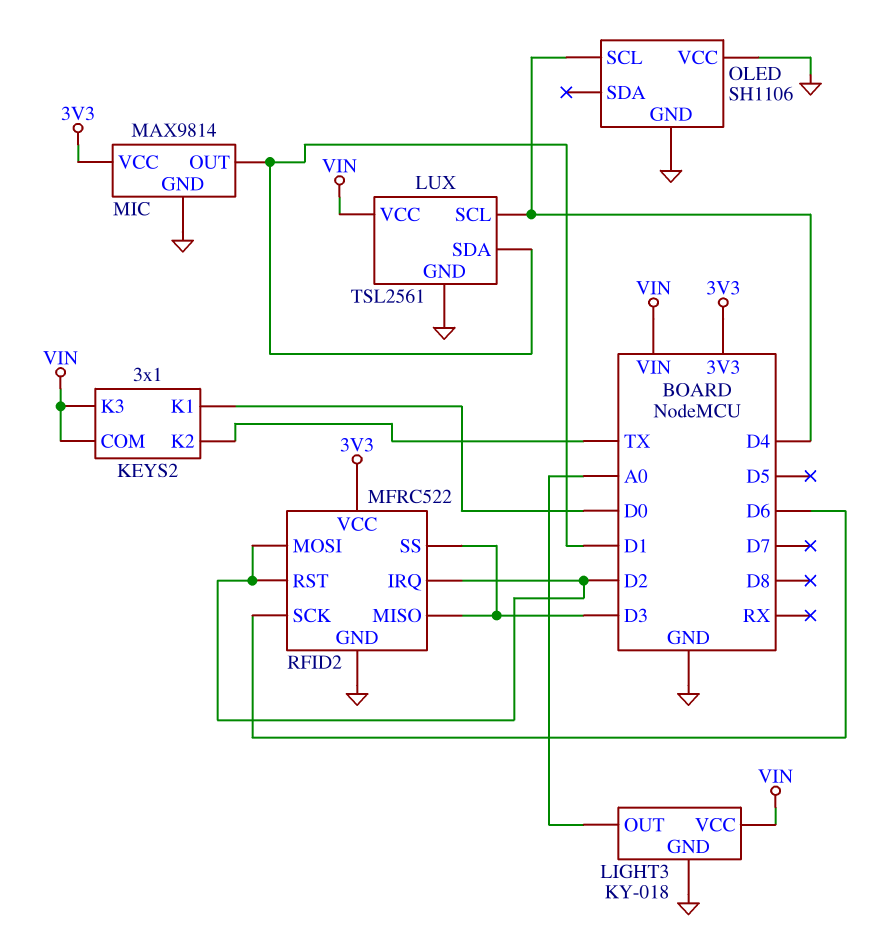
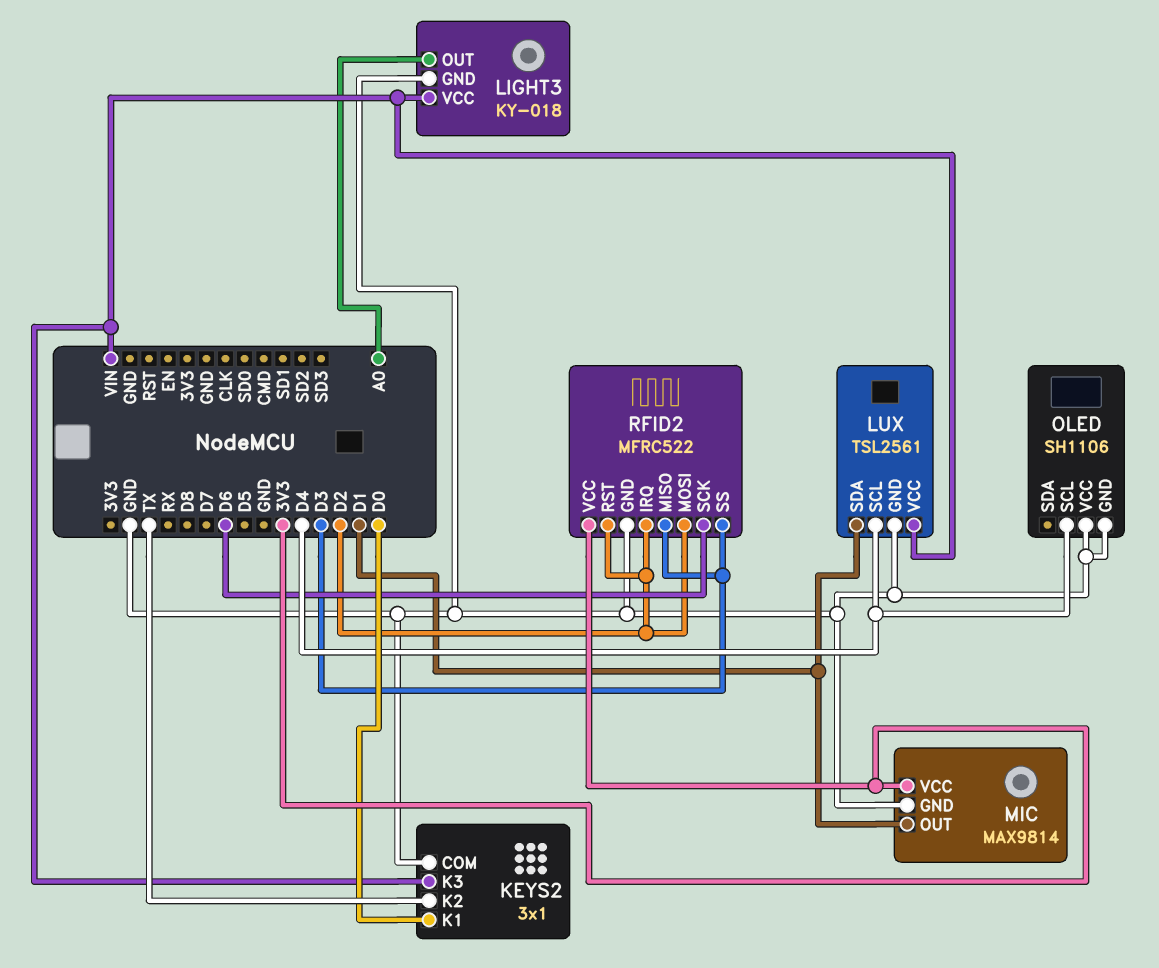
KEYS2 pin COM: VIN -> GND

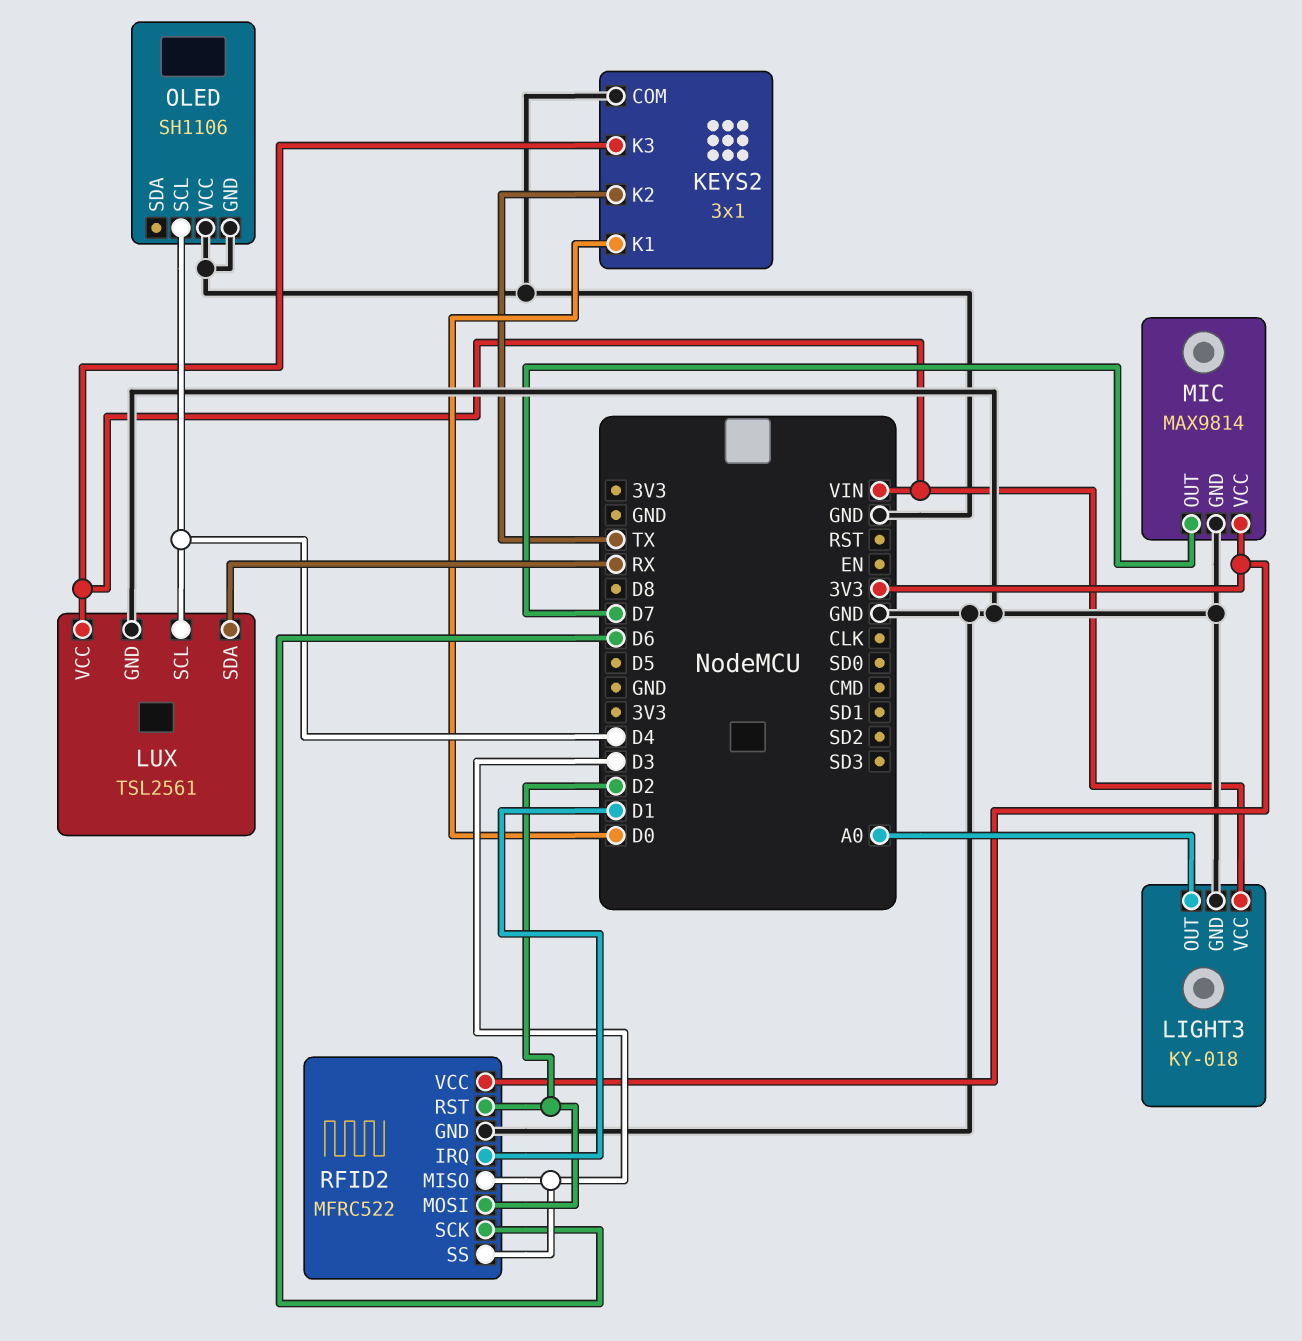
LUX pin SDA: D1 -> RX
MIC pin OUT: D1 -> D7
RFID2 pin IRQ: D2 -> D1

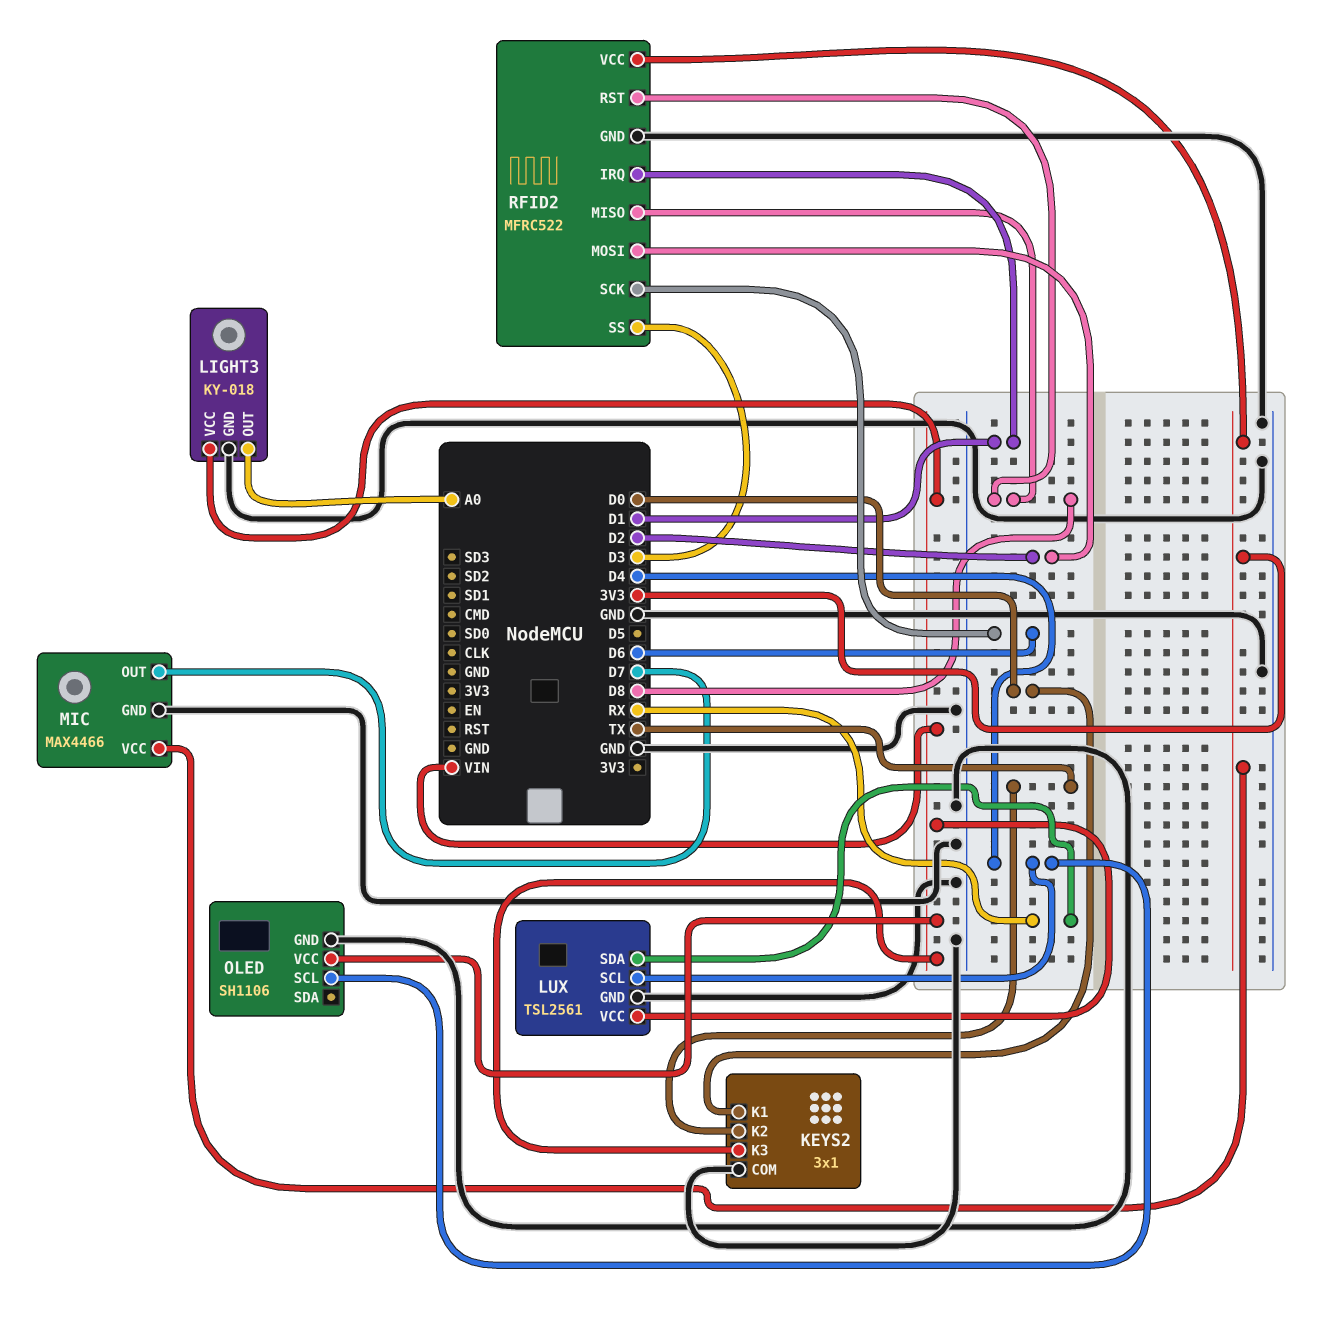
MIC: MAX9814 -> MAX4466
OLED pin VCC: GND -> VIN
RFID2 pin MISO: D3 -> D8
RFID2 pin RST: D2 -> D8

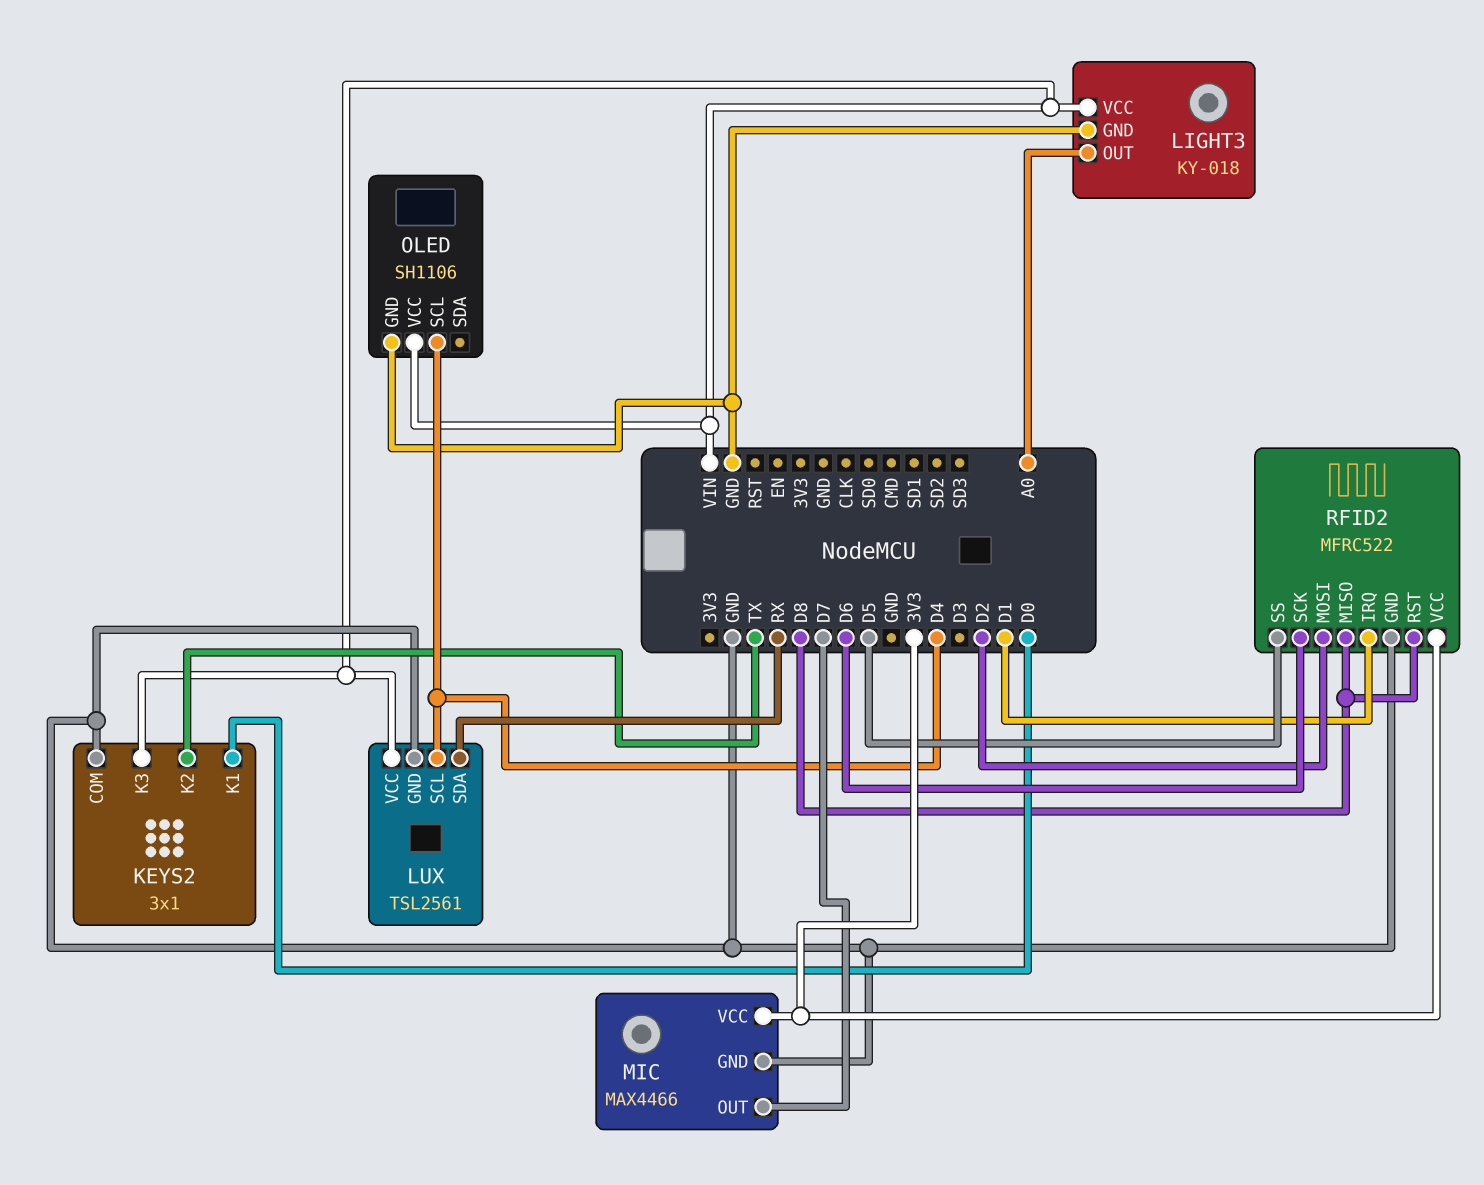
RFID2 pin SS: D3 -> D5

